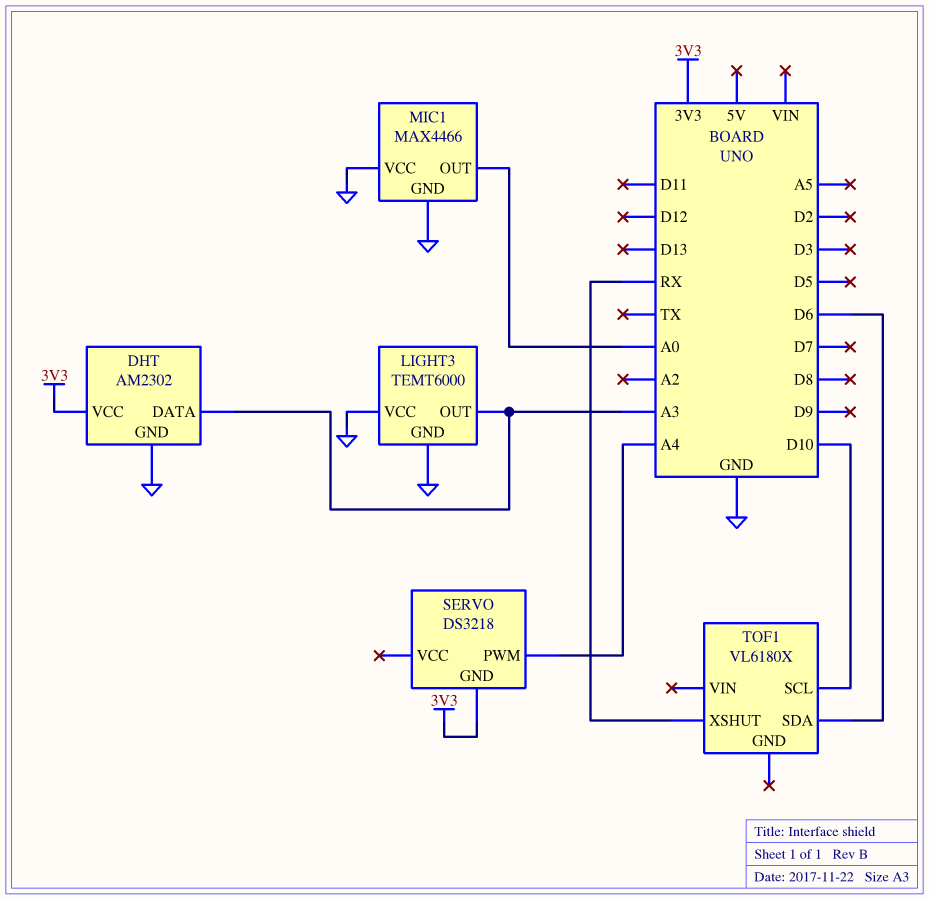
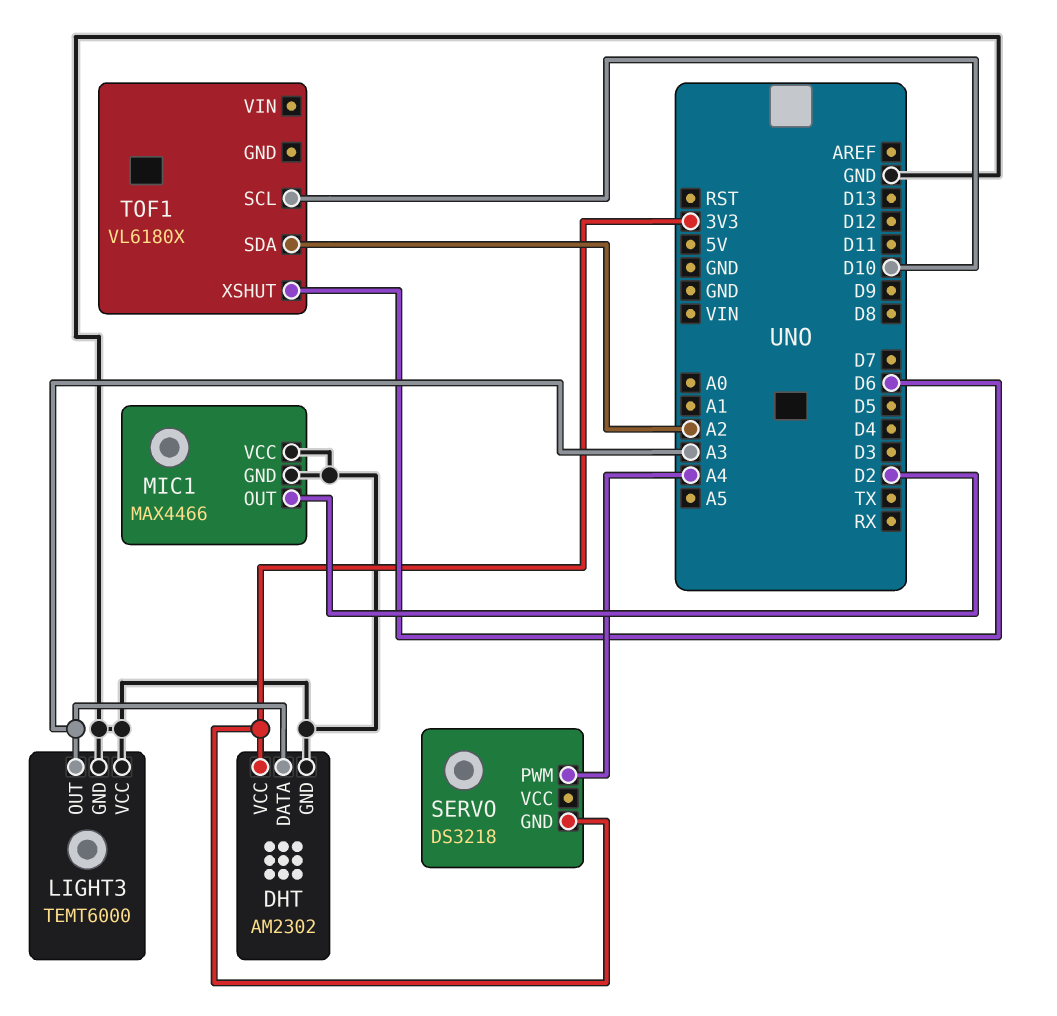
MIC1 pin OUT: A0 -> D2
TOF1 pin SDA: D6 -> A2
TOF1 pin XSHUT: RX -> D6

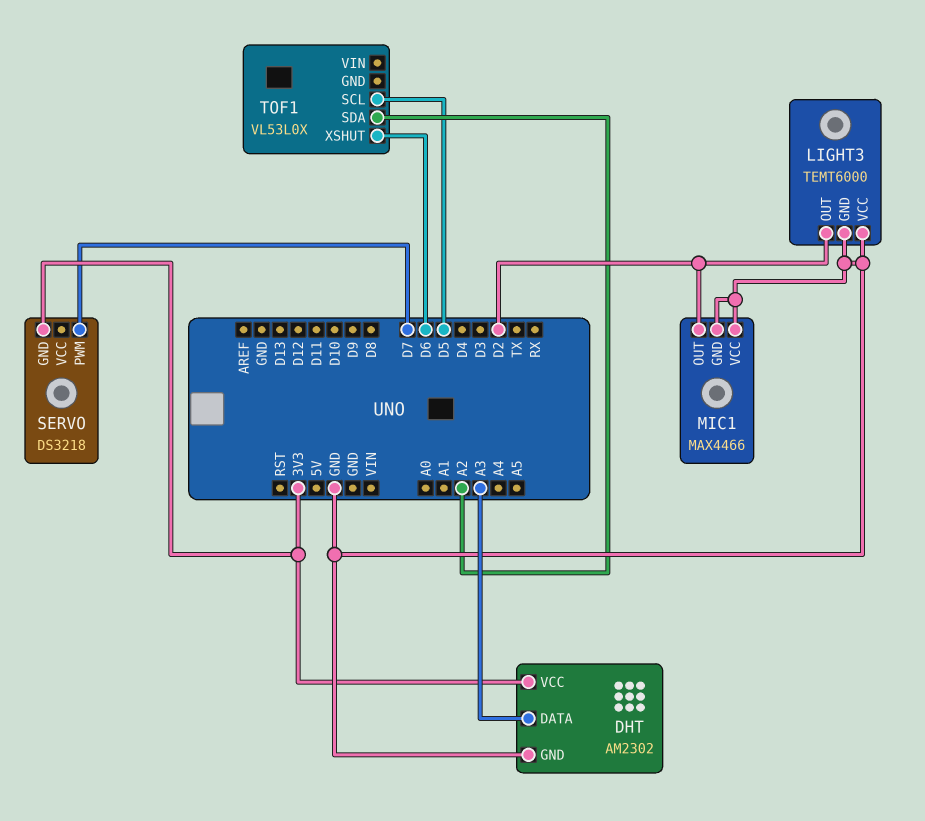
LIGHT3 pin OUT: A3 -> D2
SERVO pin PWM: A4 -> D7
TOF1: VL6180X -> VL53L0X
TOF1 pin SCL: D10 -> D5

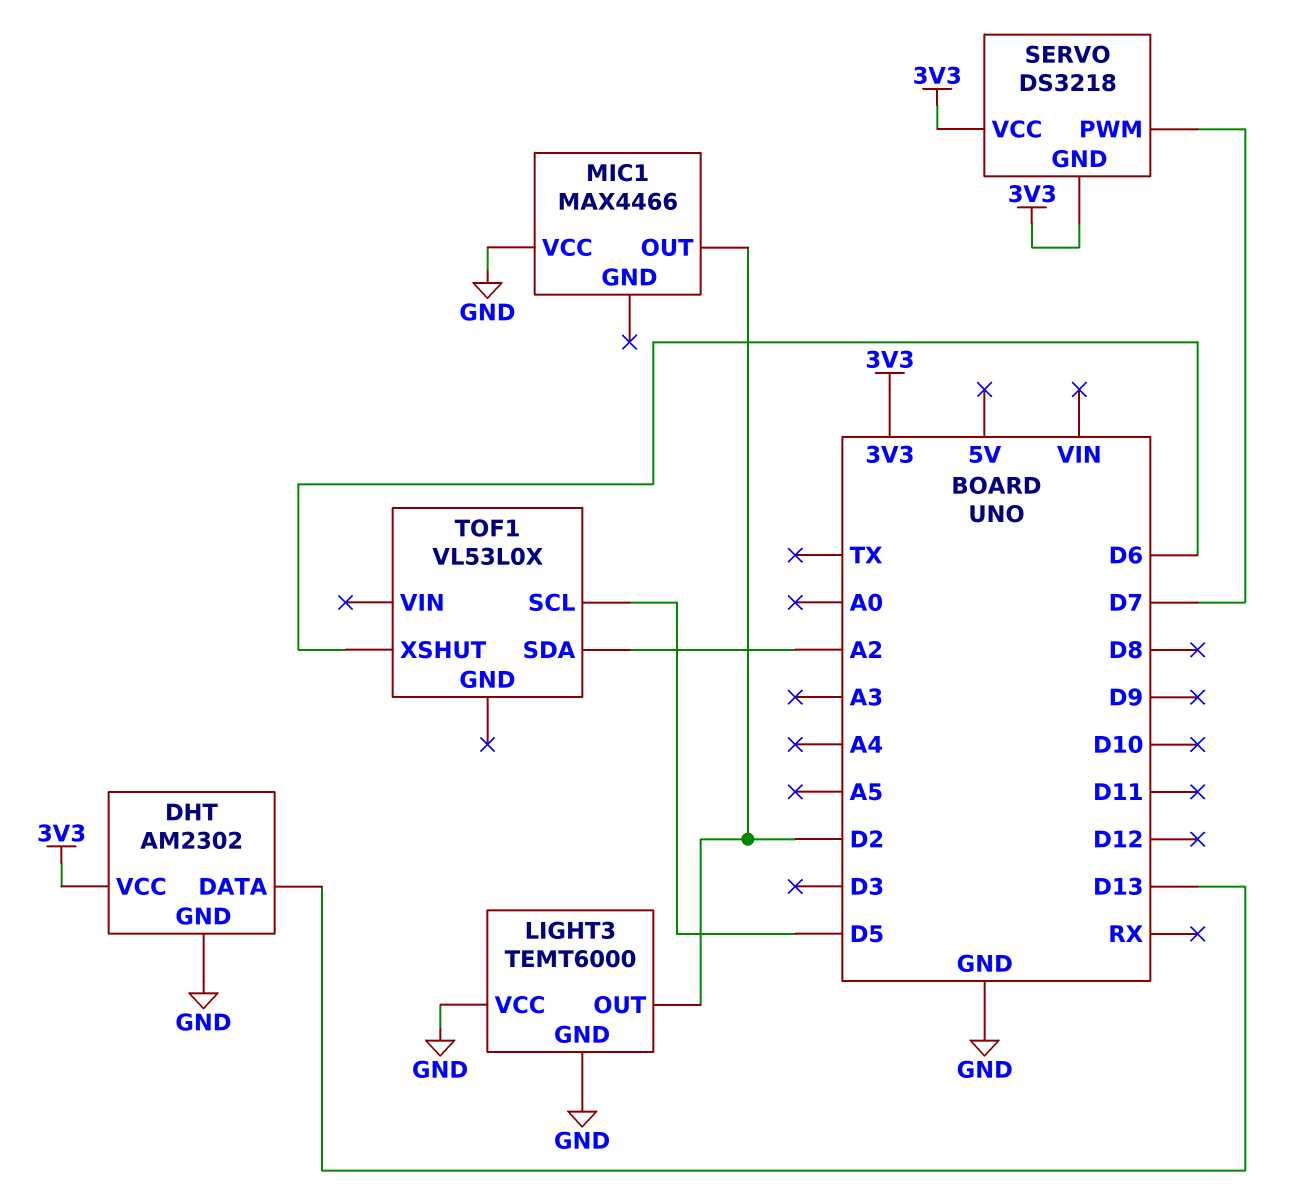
DHT pin DATA: A3 -> D13
MIC1 pin GND: GND -> none
SERVO pin VCC: none -> 3V3

